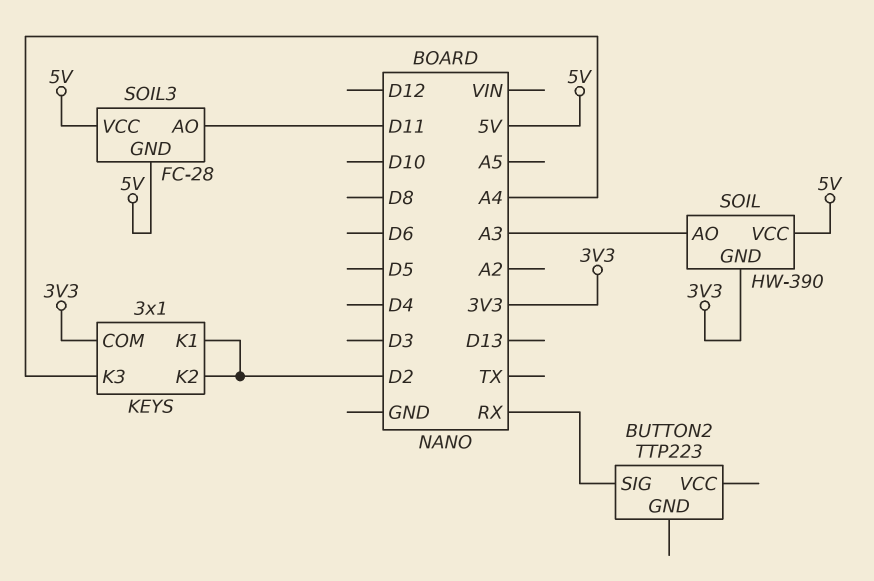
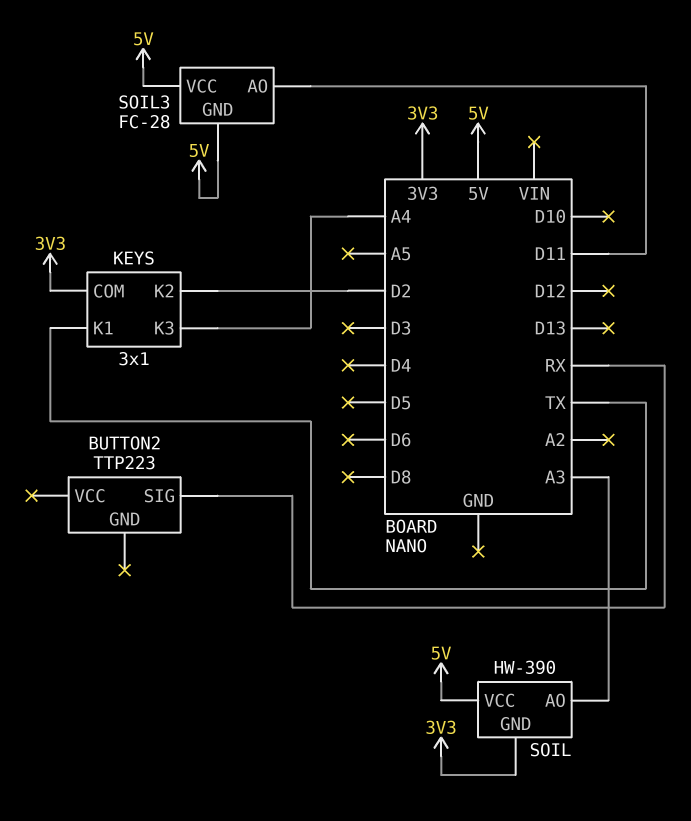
KEYS pin K1: D2 -> TX

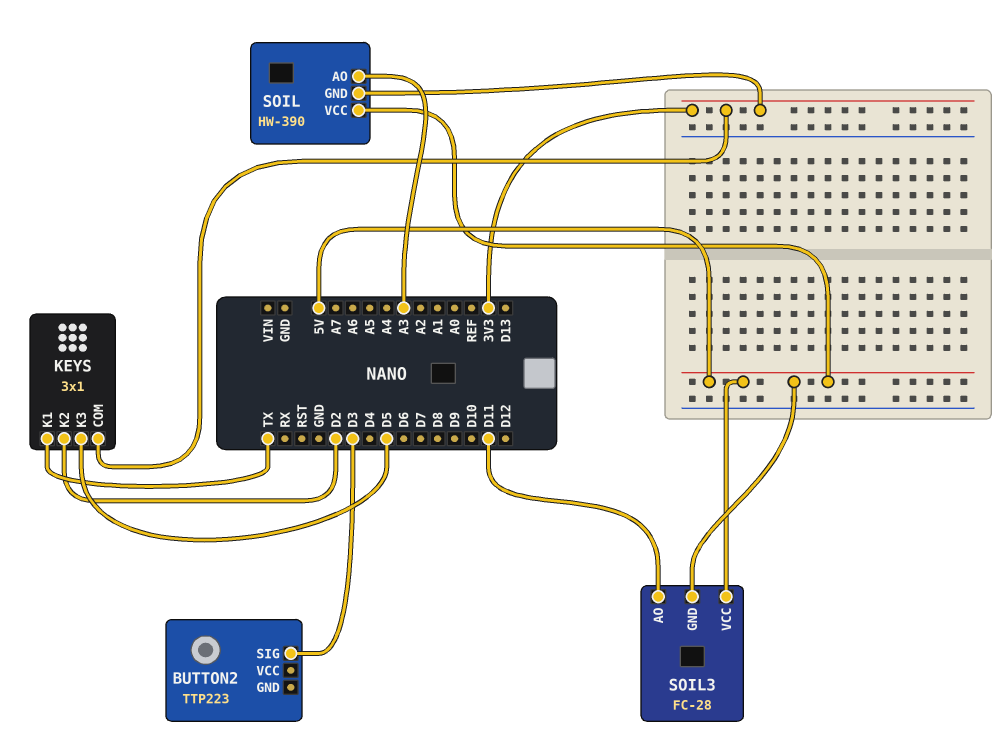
BUTTON2 pin SIG: RX -> D3
KEYS pin K3: A4 -> D5

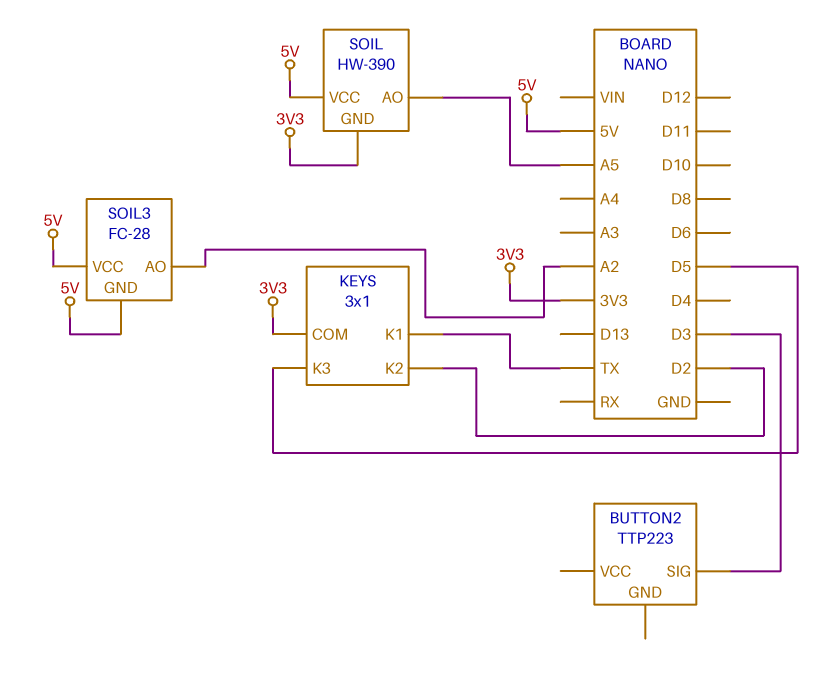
SOIL pin AO: A3 -> A5
SOIL3 pin AO: D11 -> A2

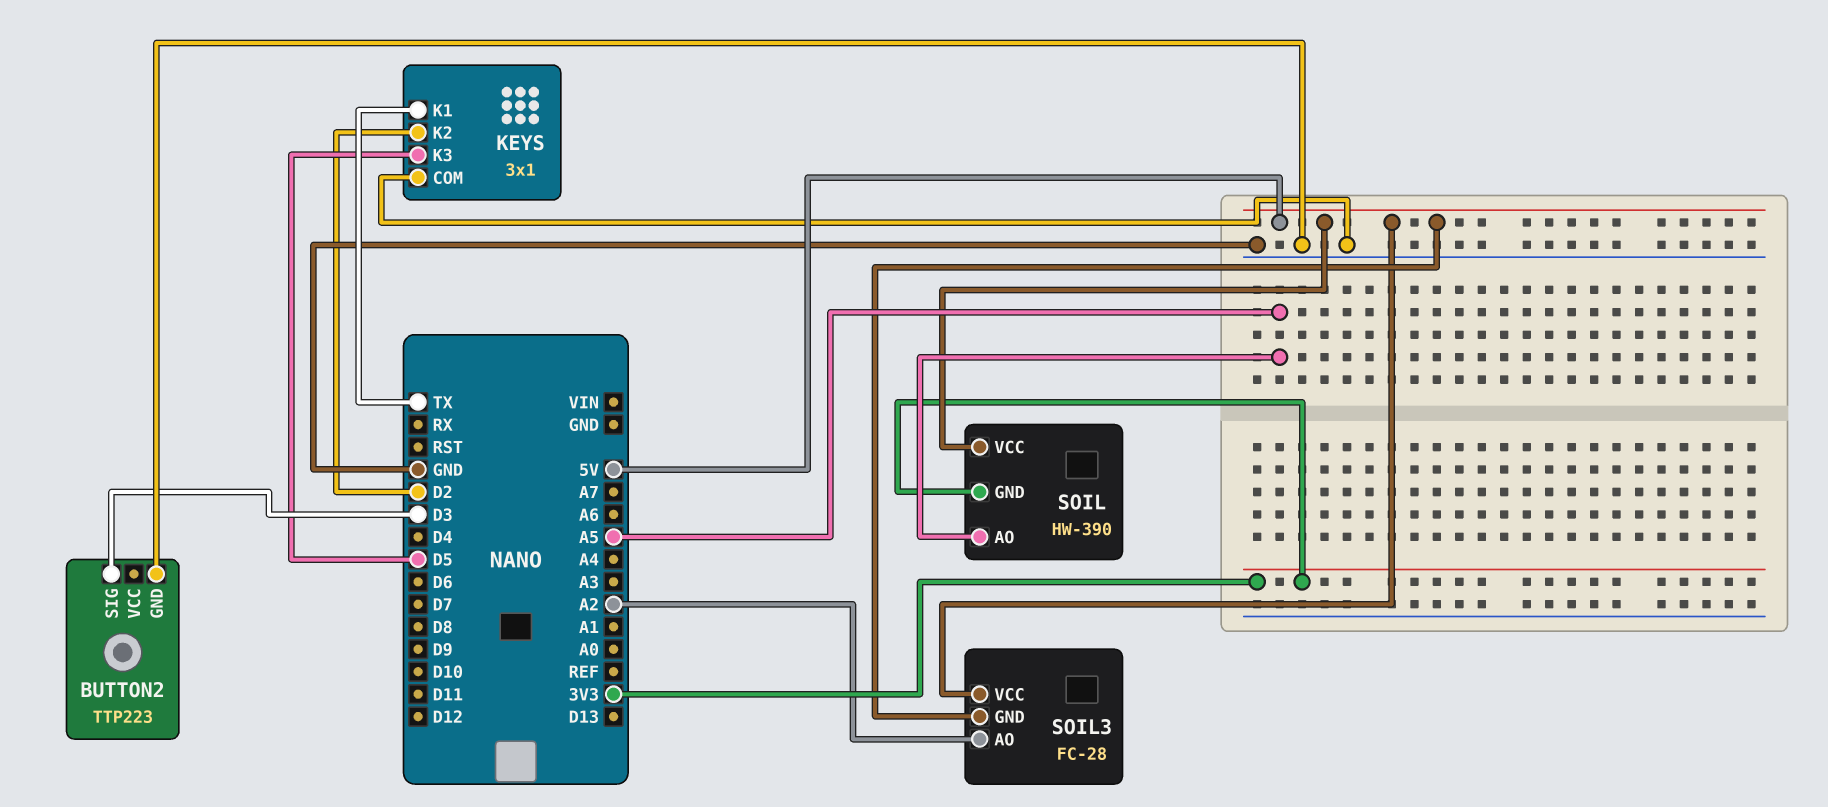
BUTTON2 pin GND: none -> GND
KEYS pin COM: 3V3 -> GND

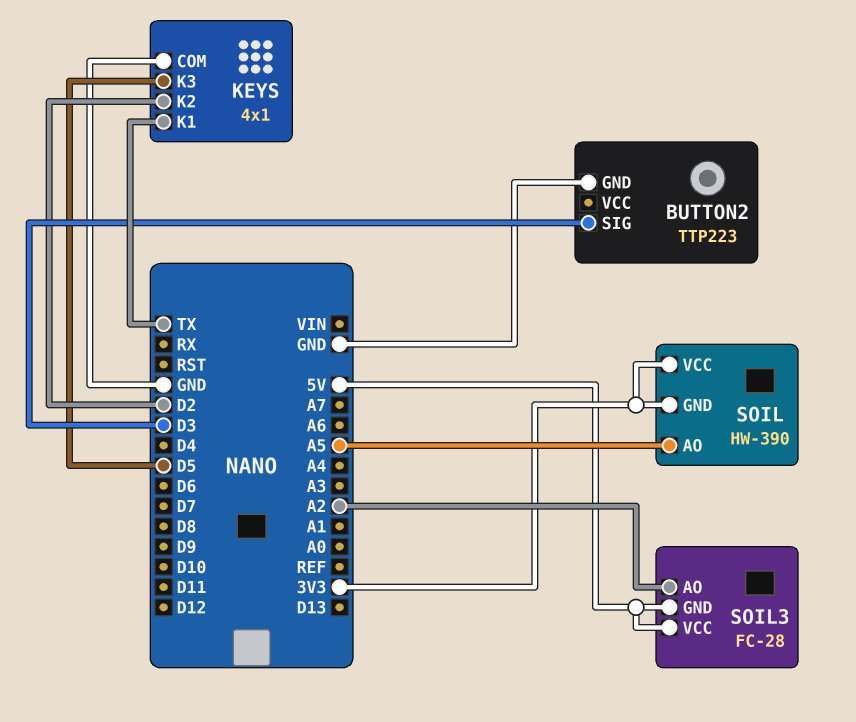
KEYS: 3x1 -> 4x1
SOIL pin VCC: 5V -> 3V3

